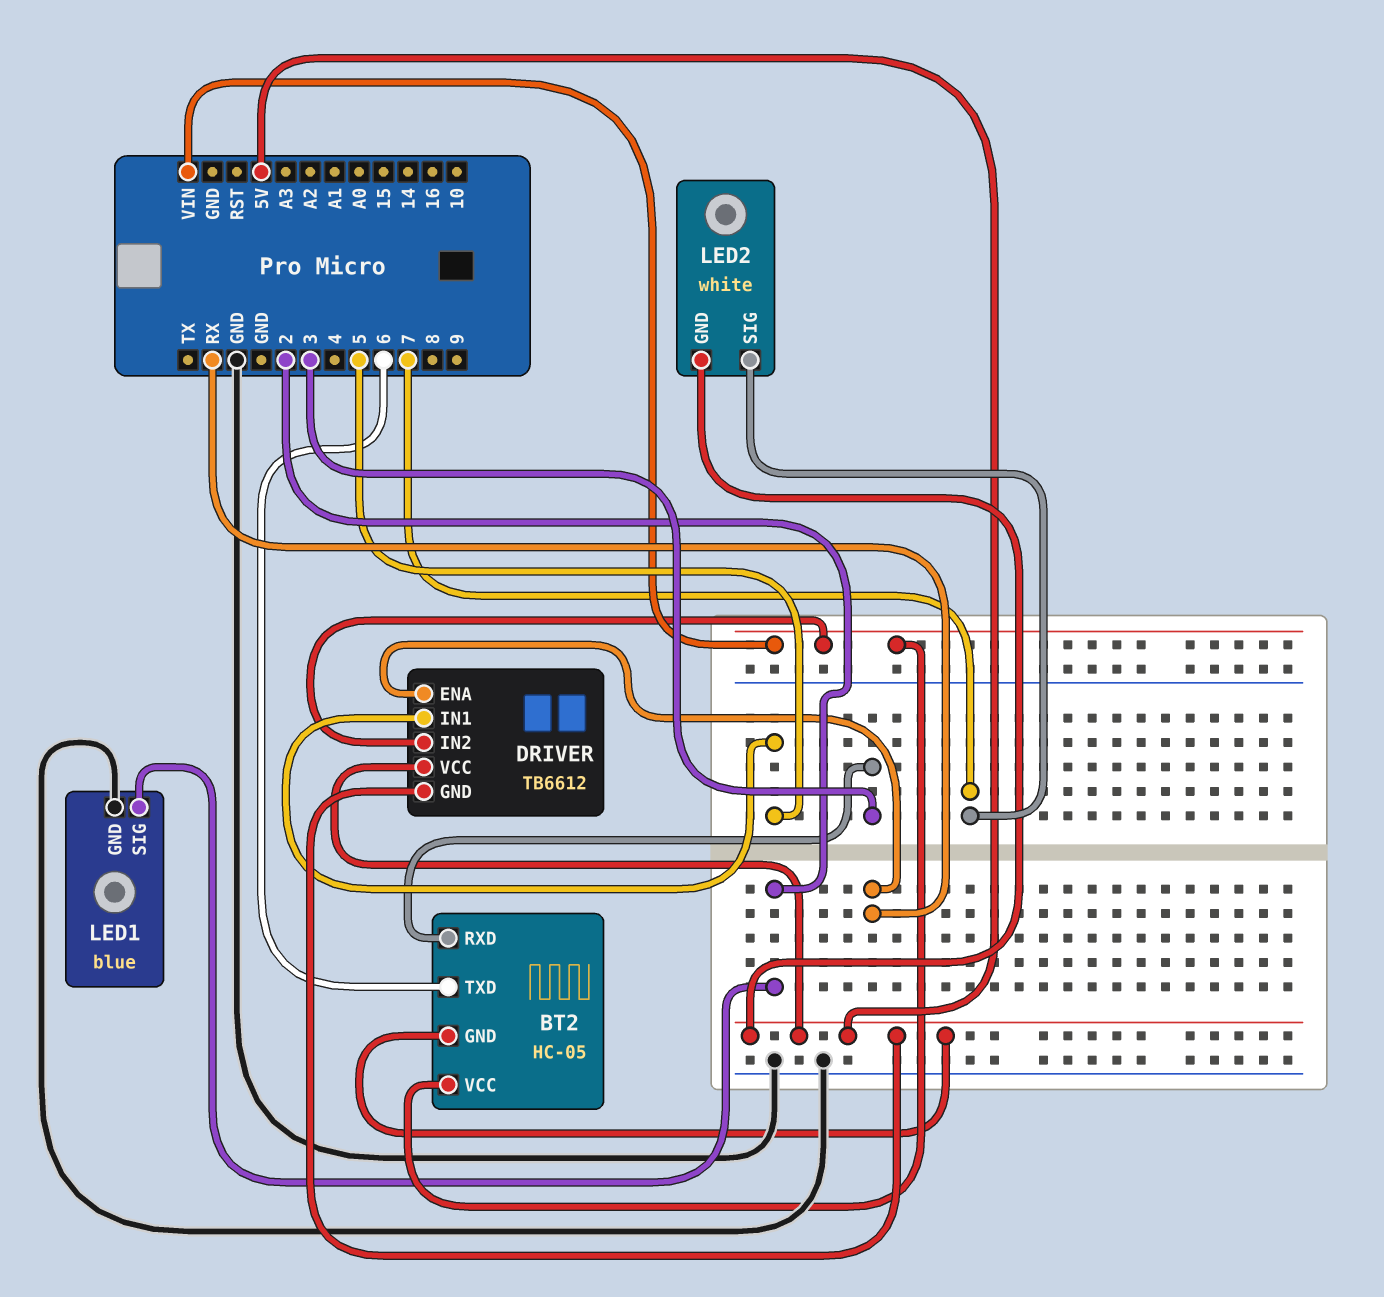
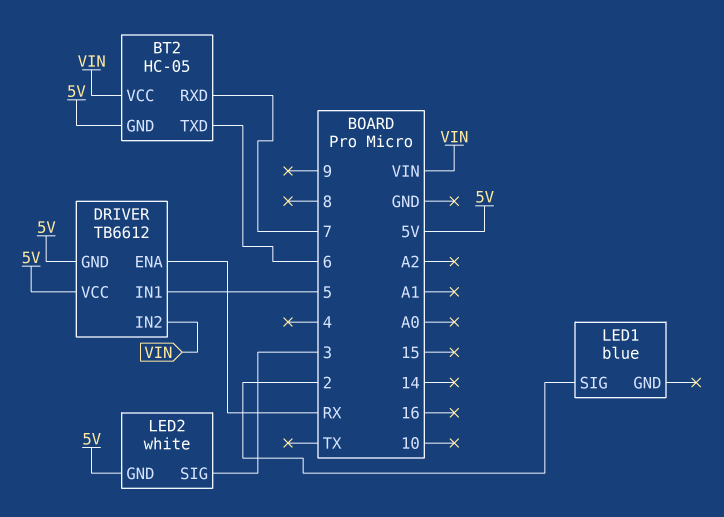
BT2 pin RXD: 3 -> 7
LED1 pin GND: GND -> none
LED2 pin SIG: 7 -> 3

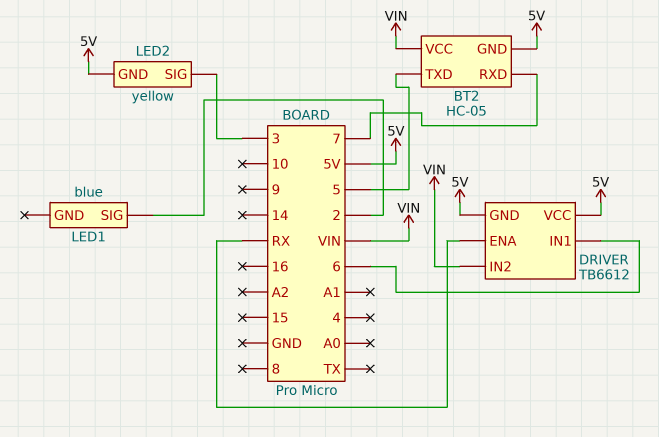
BT2 pin TXD: 6 -> 5
DRIVER pin IN1: 5 -> 6
LED2: white -> yellow

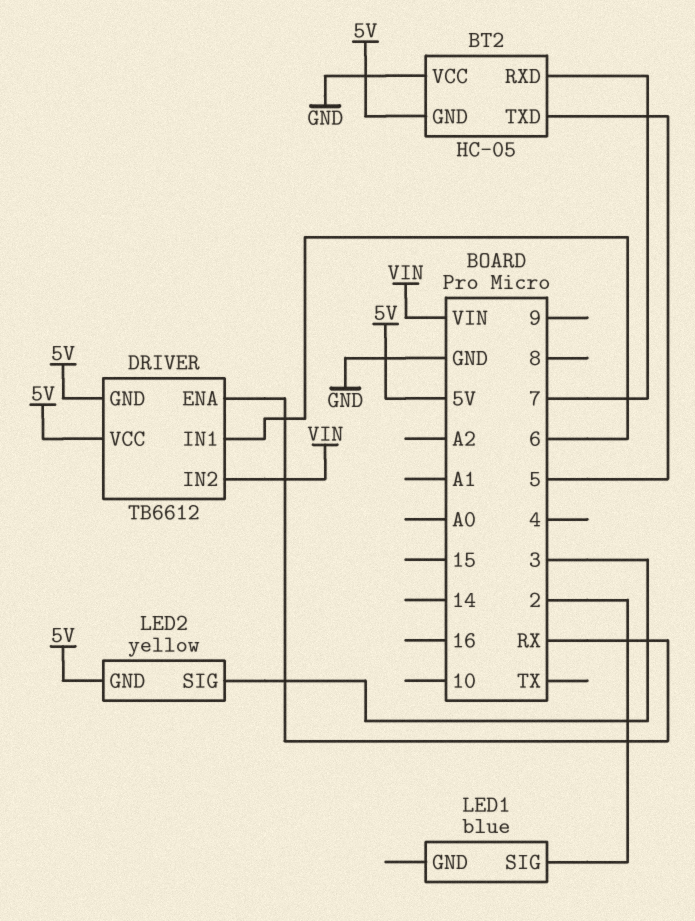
BT2 pin VCC: VIN -> GND

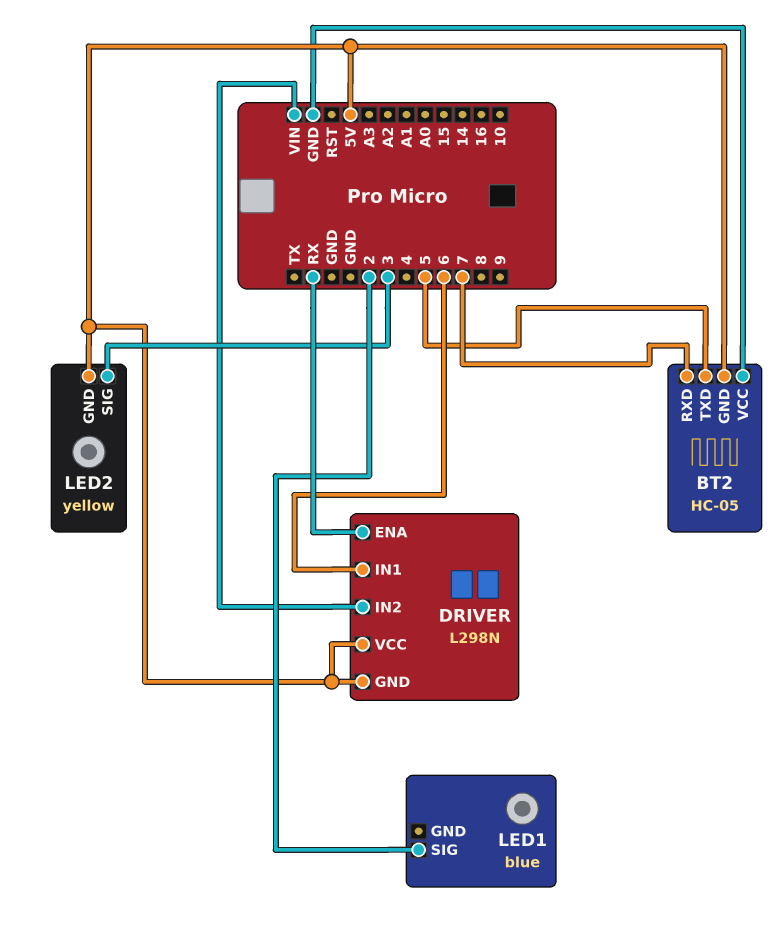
DRIVER: TB6612 -> L298N

